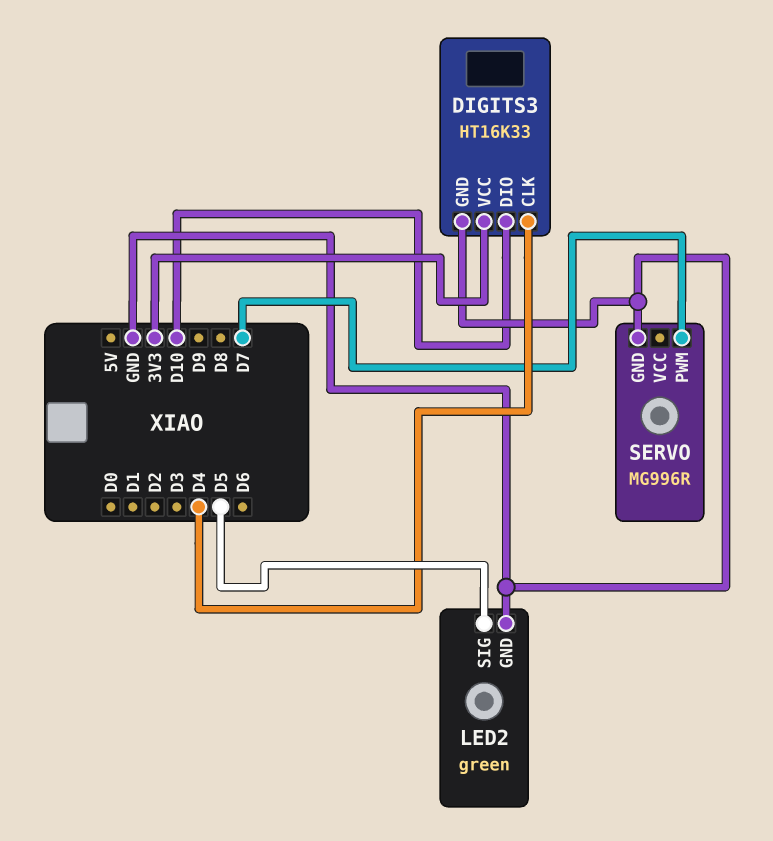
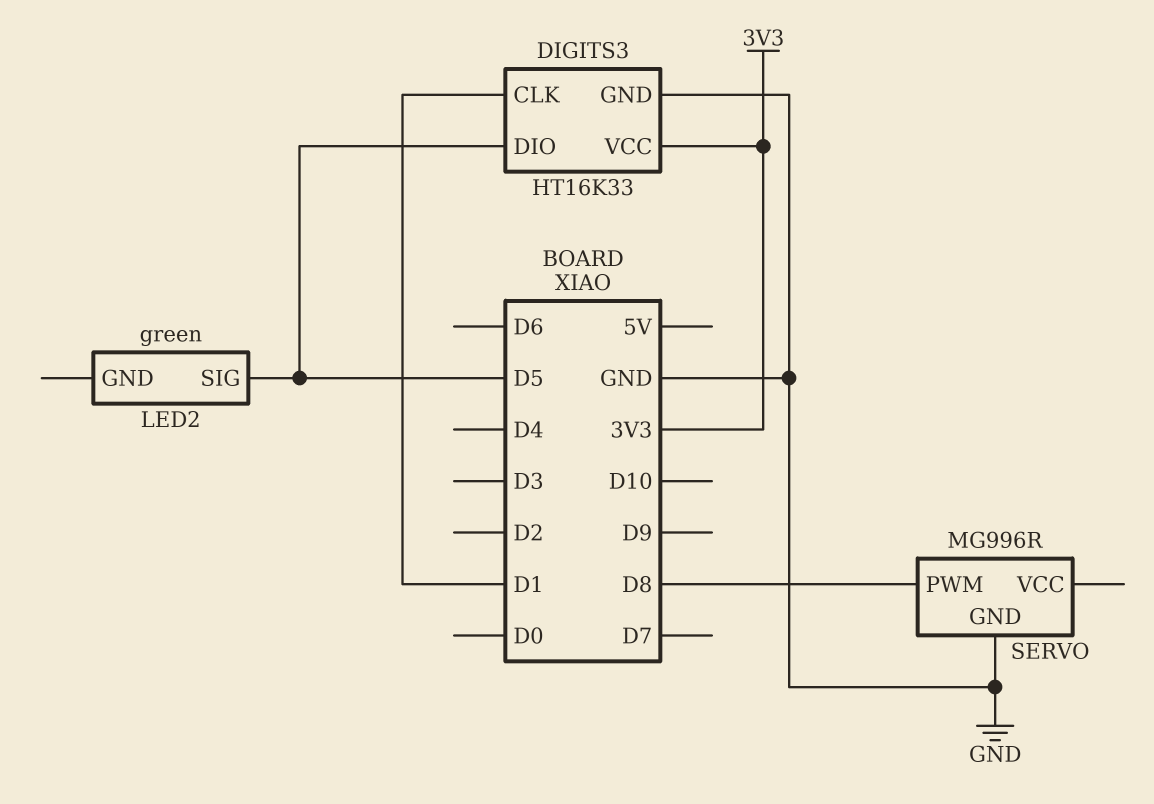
DIGITS3 pin CLK: D4 -> D1
DIGITS3 pin DIO: D10 -> D5
LED2 pin GND: GND -> none
SERVO pin PWM: D7 -> D8

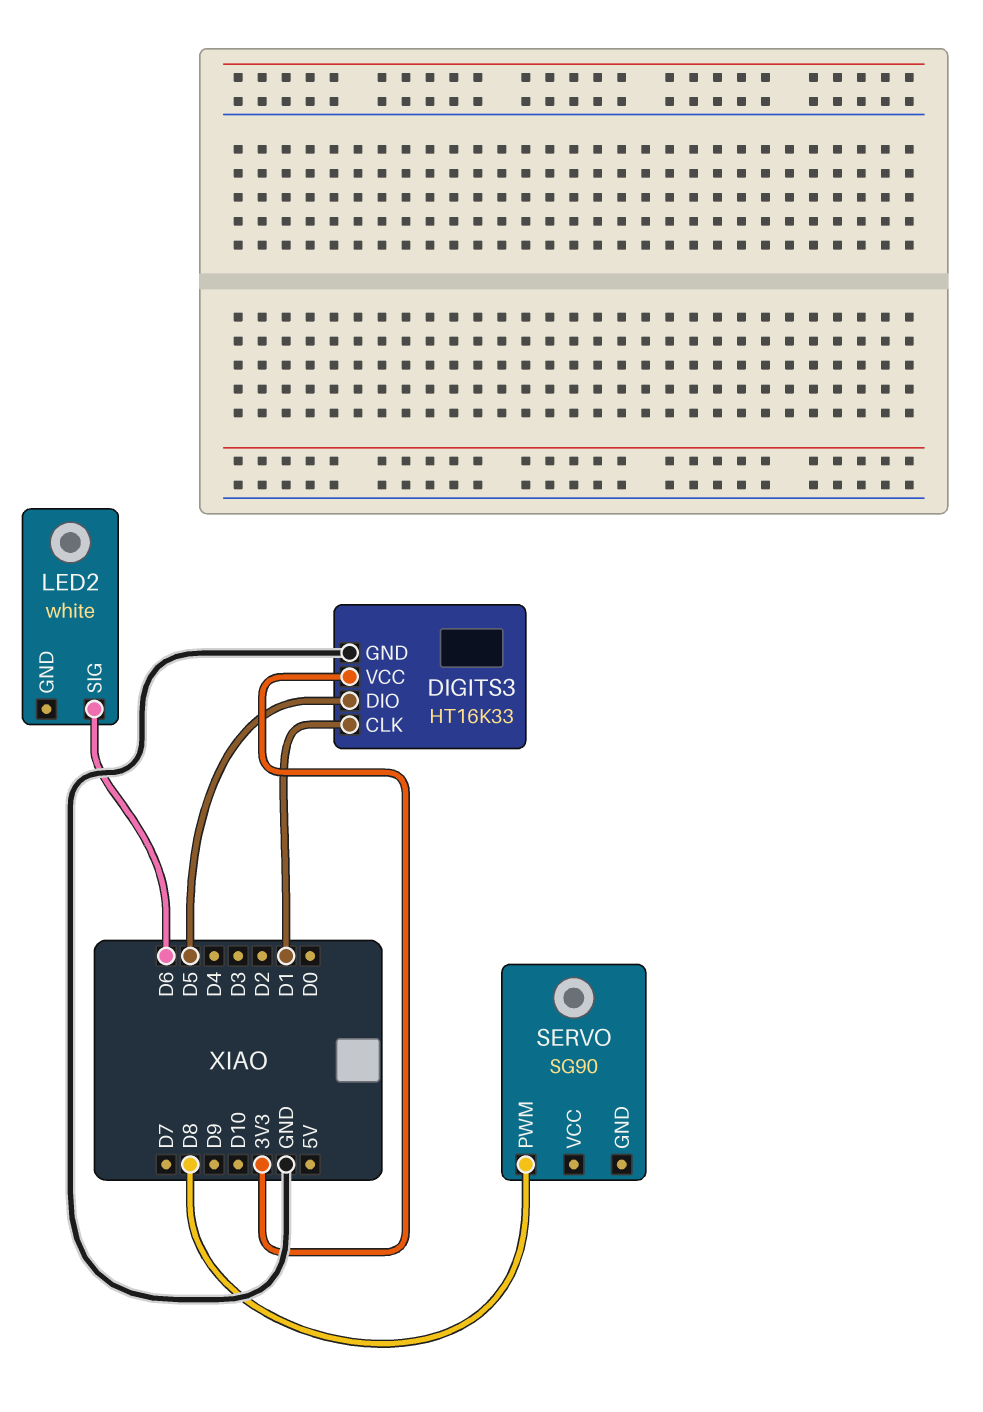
LED2: green -> white
LED2 pin SIG: D5 -> D6
SERVO: MG996R -> SG90
SERVO pin GND: GND -> none

